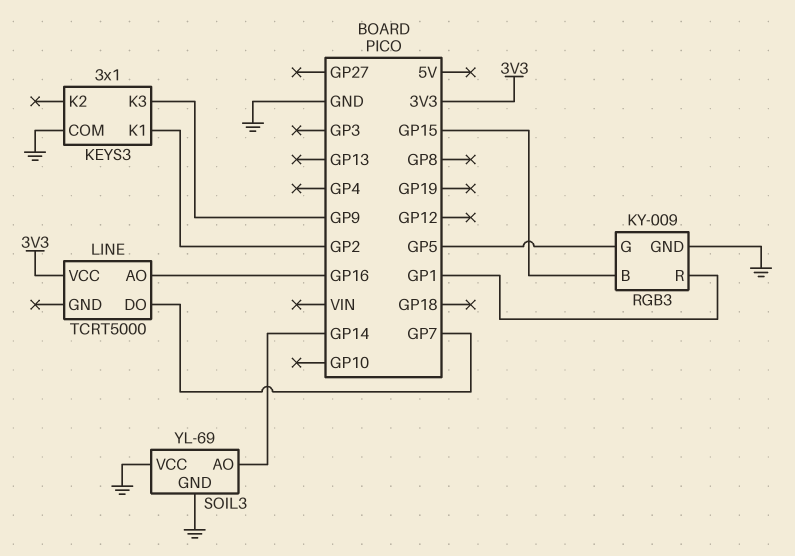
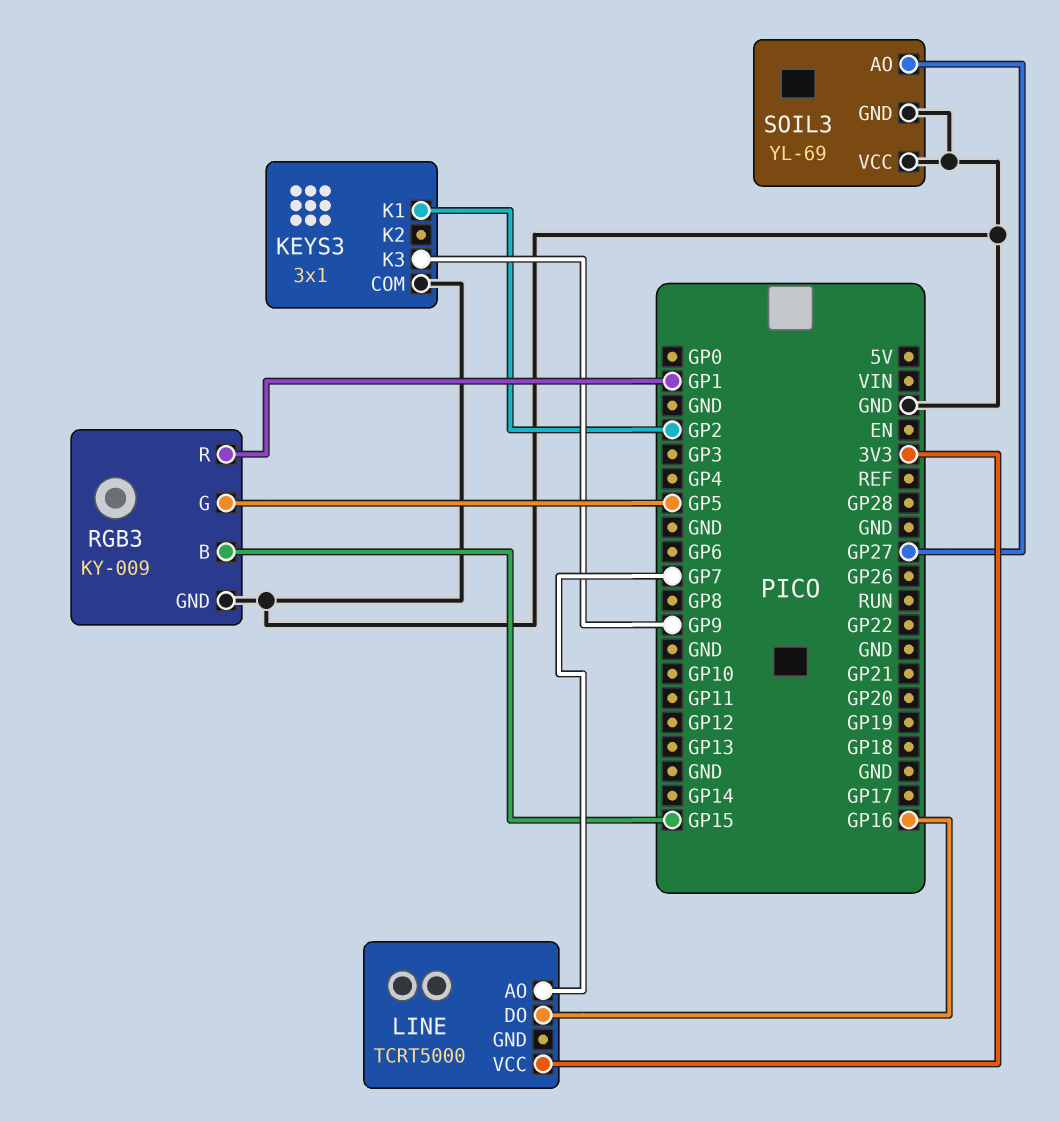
LINE pin AO: GP16 -> GP7
LINE pin DO: GP7 -> GP16
SOIL3 pin AO: GP14 -> GP27

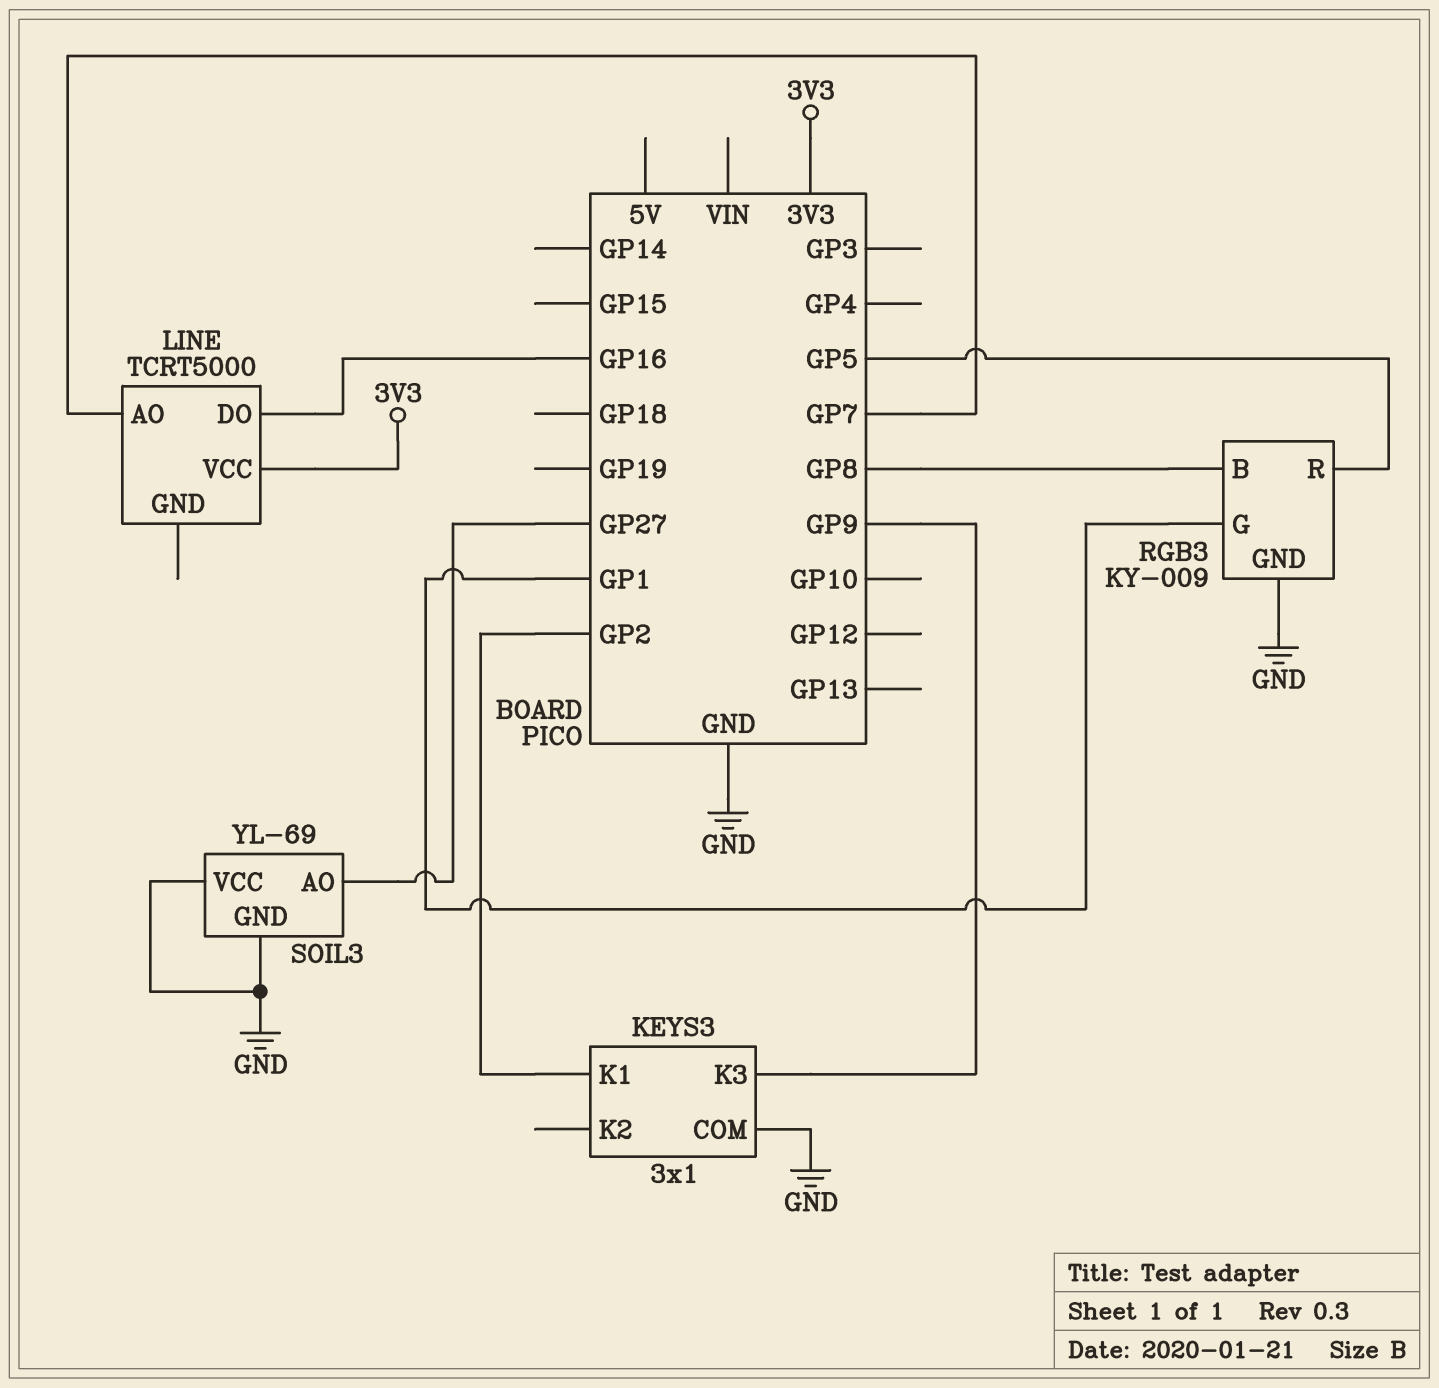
RGB3 pin B: GP15 -> GP8
RGB3 pin G: GP5 -> GP1
RGB3 pin R: GP1 -> GP5

